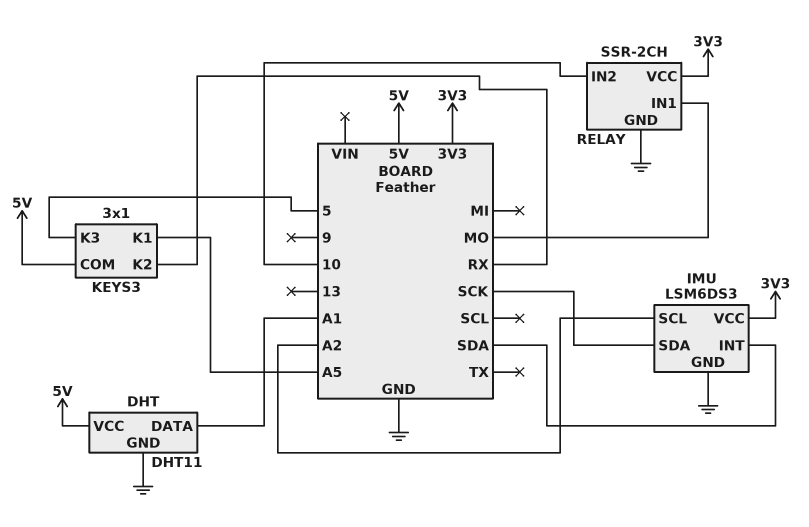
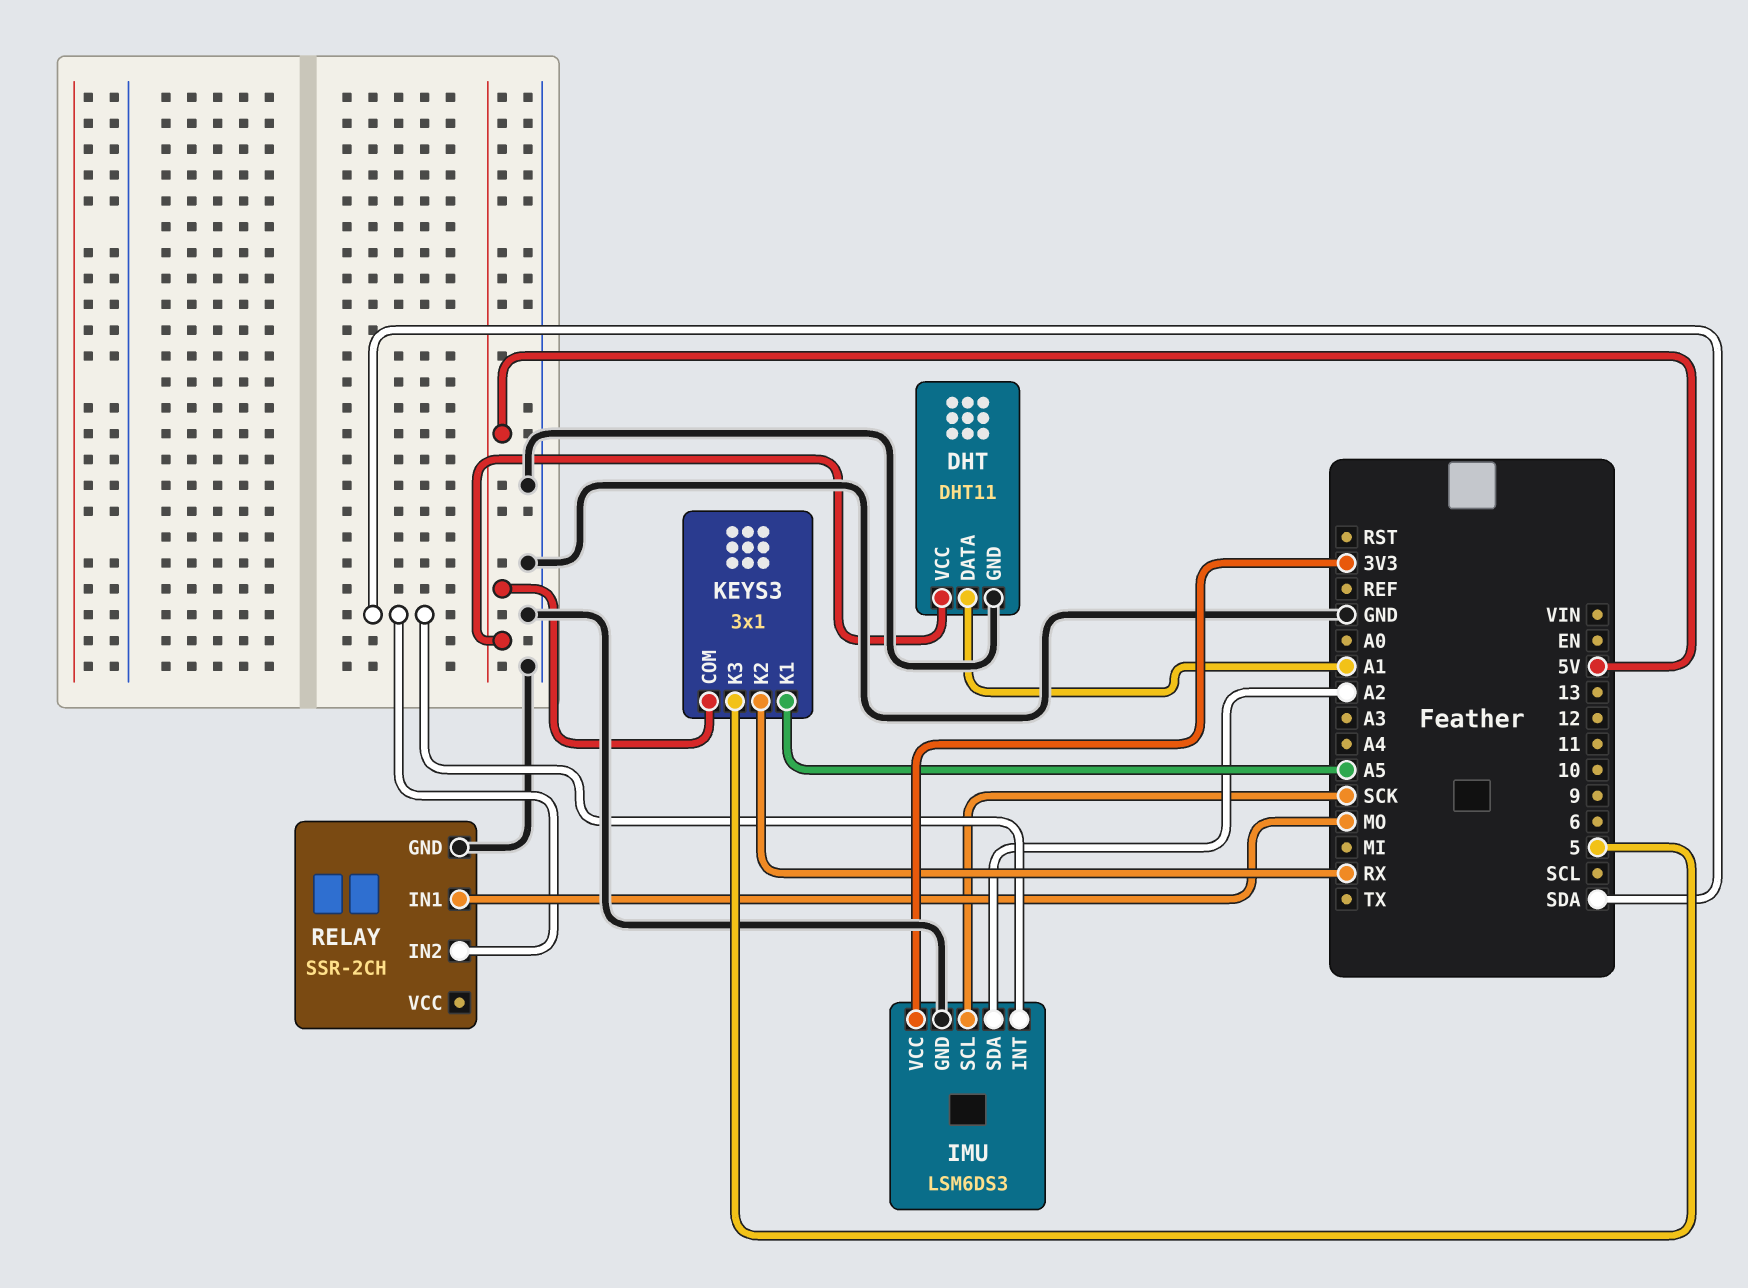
IMU pin SCL: A2 -> SCK
IMU pin SDA: SCK -> A2
RELAY pin IN2: 10 -> SDA
RELAY pin VCC: 3V3 -> none

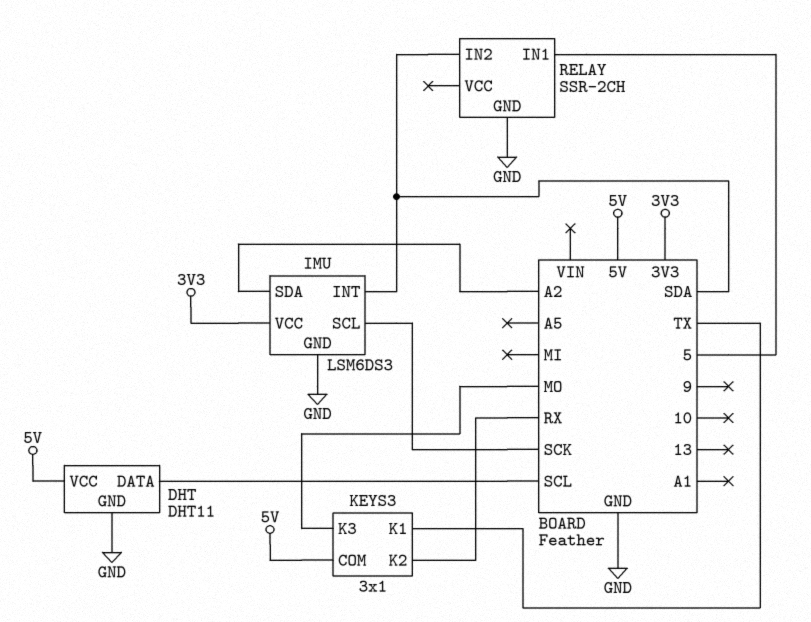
DHT pin DATA: A1 -> SCL
KEYS3 pin K1: A5 -> TX
KEYS3 pin K3: 5 -> MO
RELAY pin IN1: MO -> 5

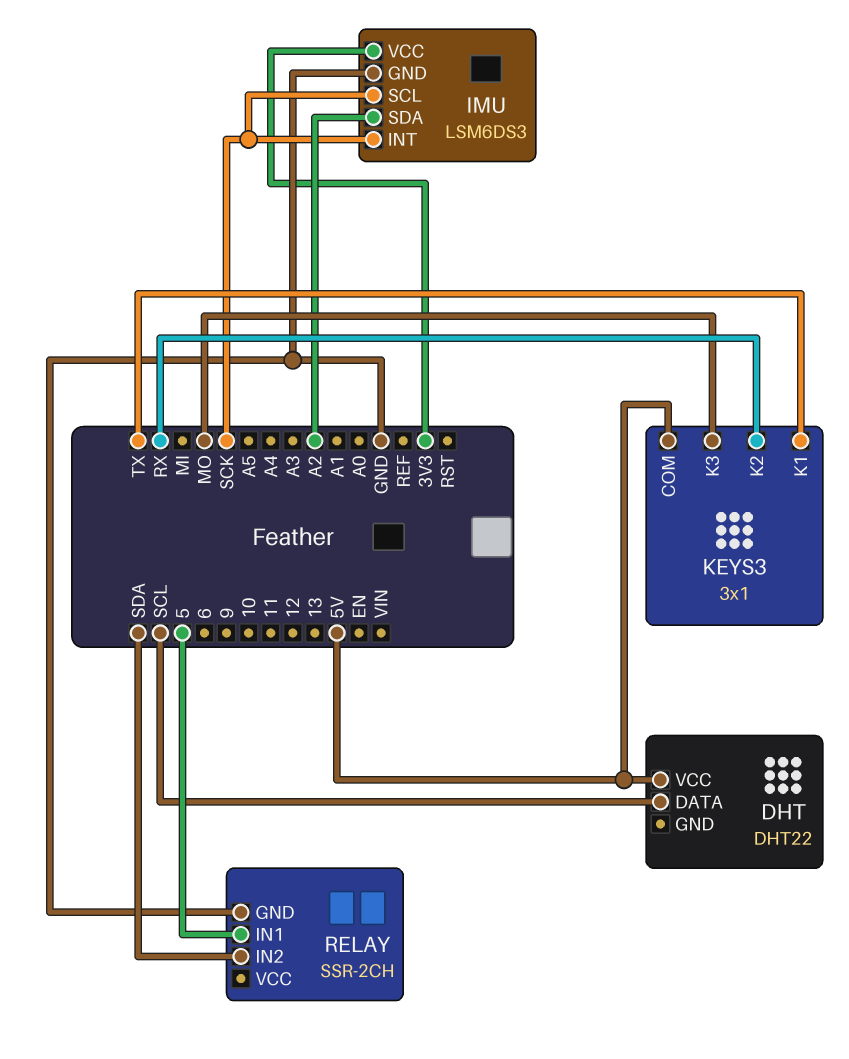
DHT: DHT11 -> DHT22
DHT pin GND: GND -> none
IMU pin INT: SDA -> SCK

